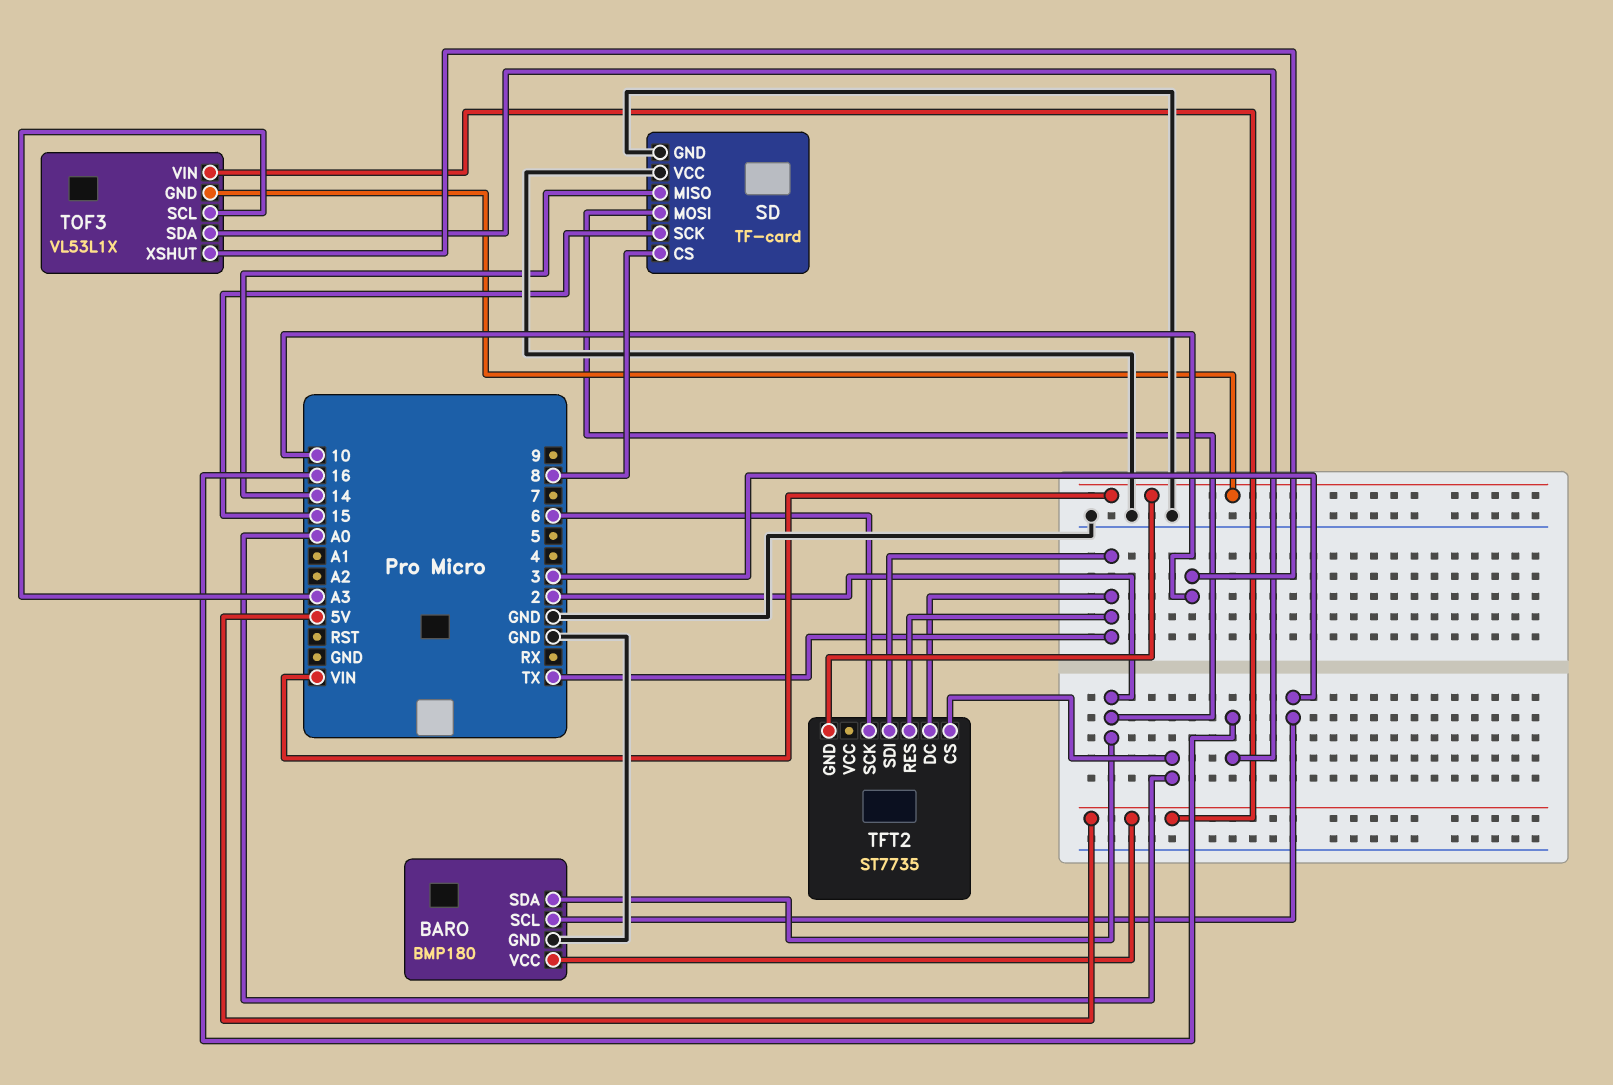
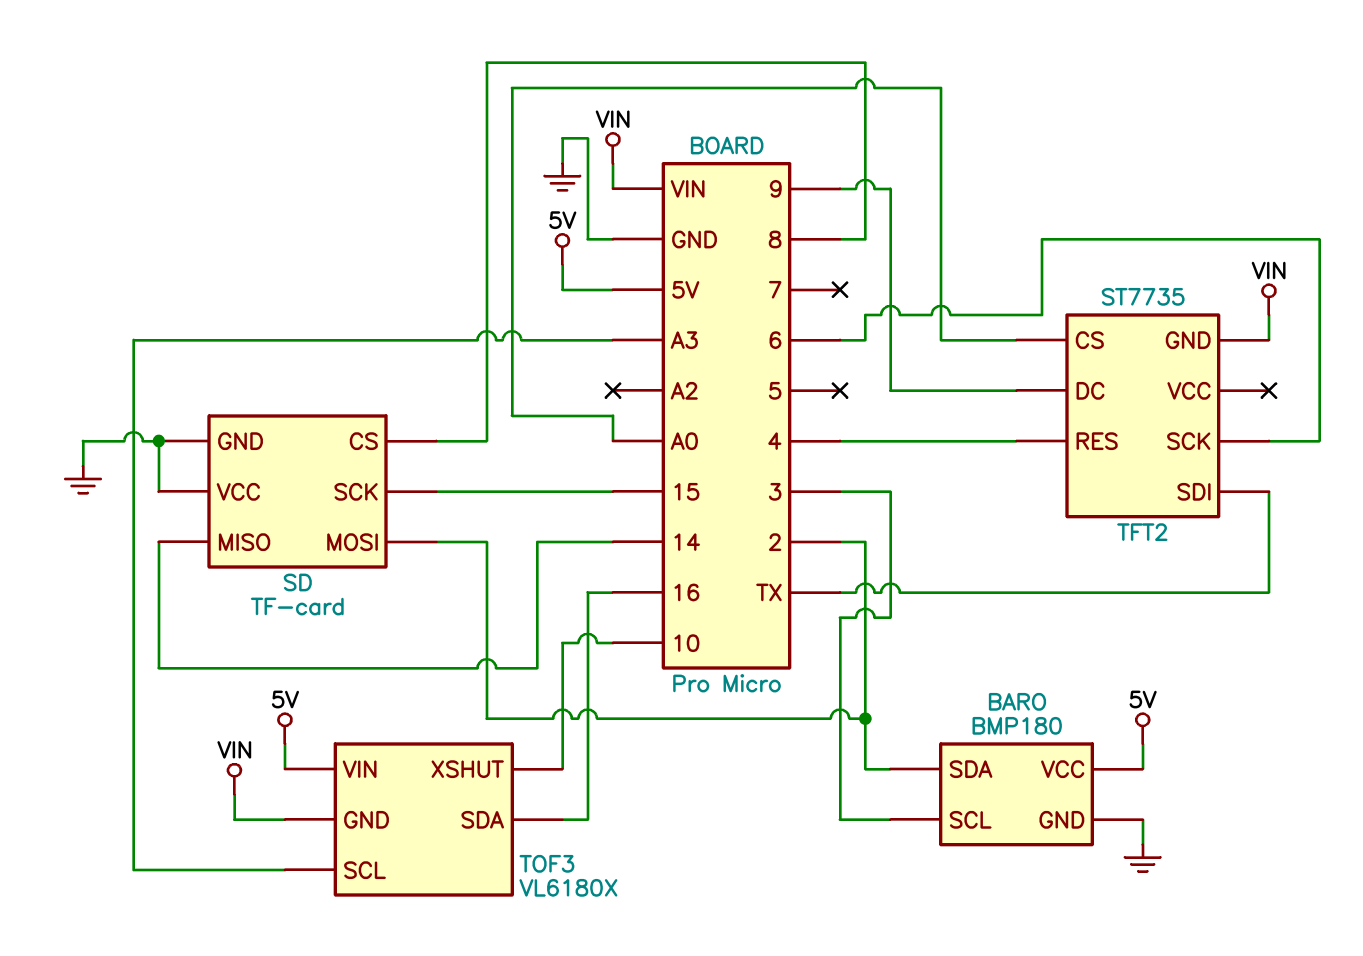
TFT2 pin DC: TX -> 9
TFT2 pin RES: TX -> 4
TOF3: VL53L1X -> VL6180X

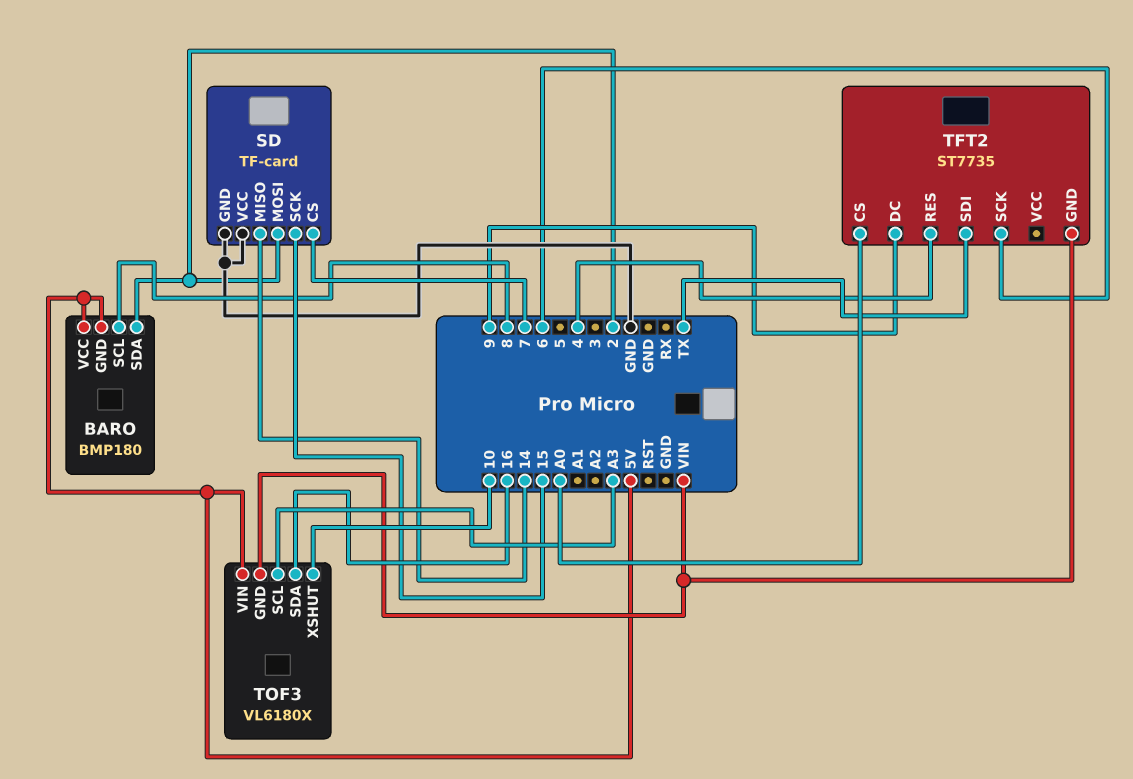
BARO pin GND: GND -> 5V
BARO pin SCL: 3 -> 8
SD pin CS: 8 -> 7

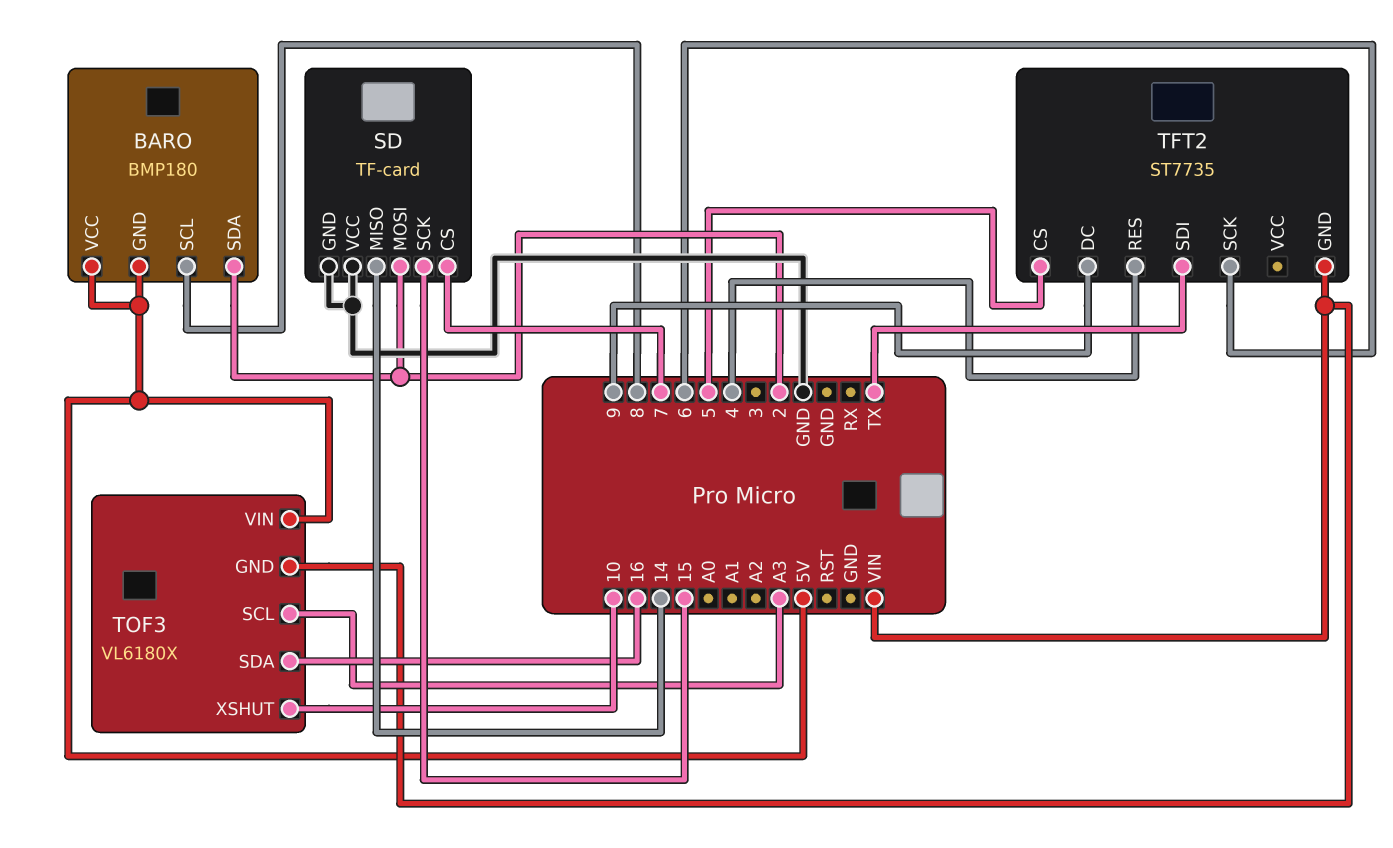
TFT2 pin CS: A0 -> 5

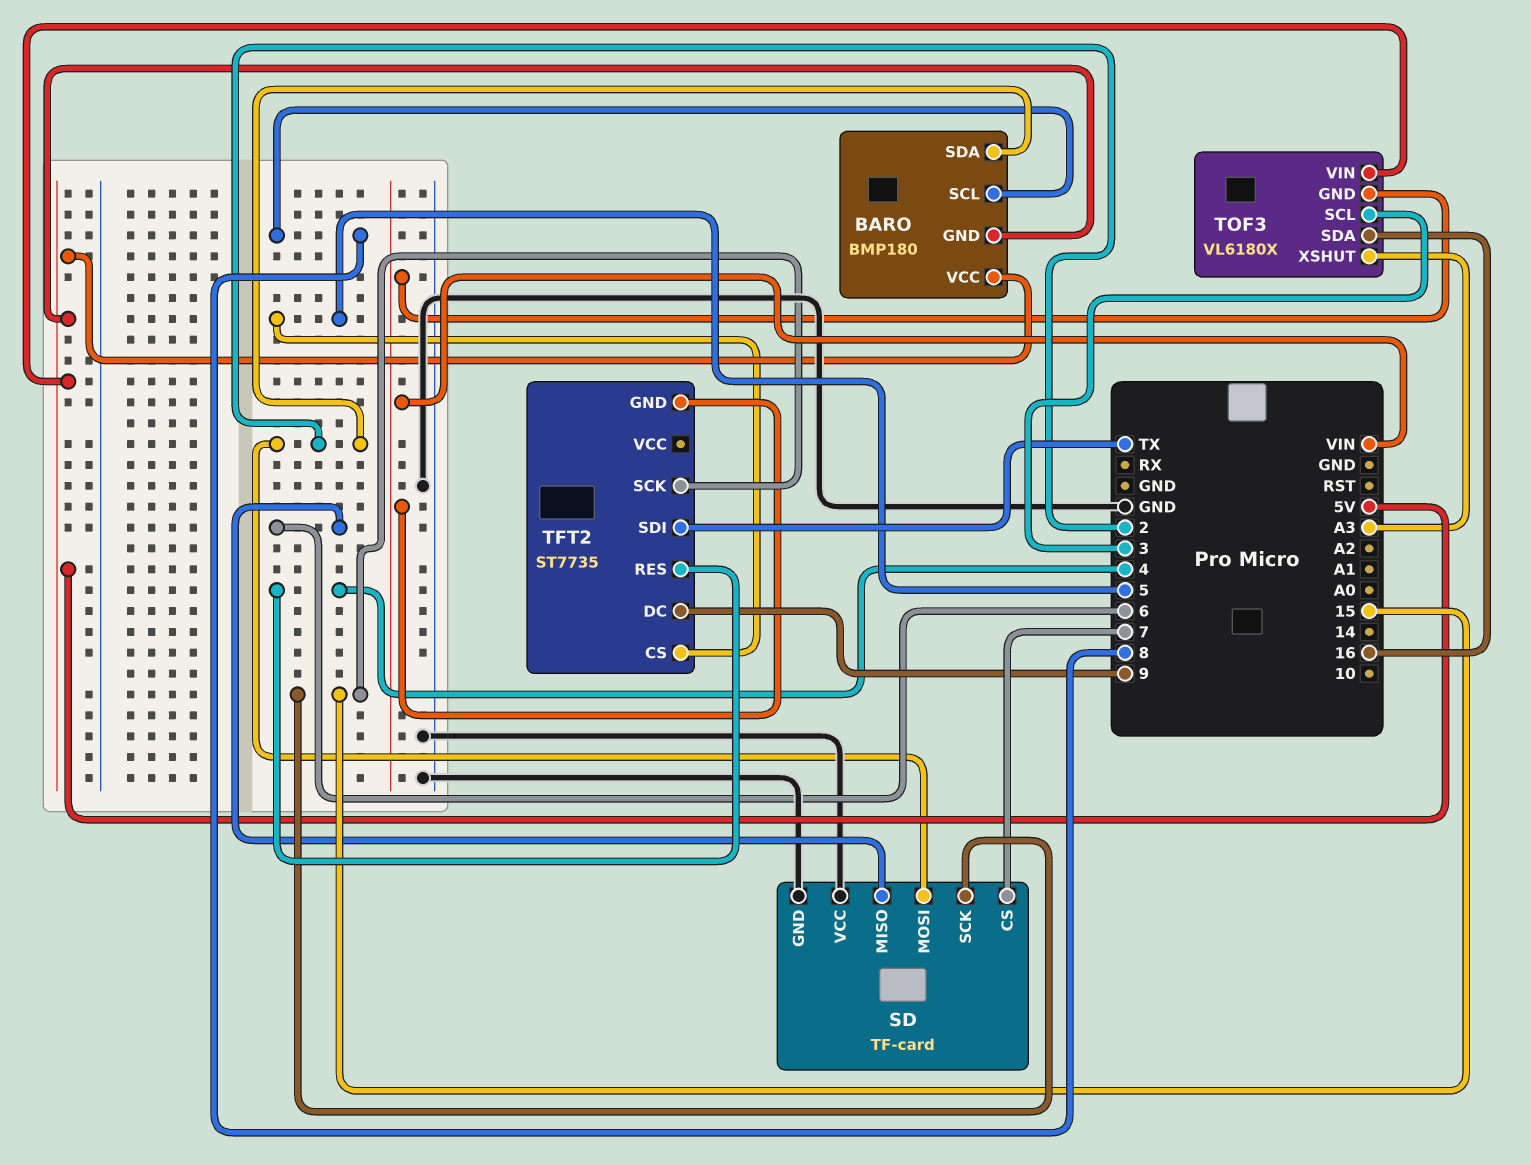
SD pin MISO: 14 -> 6
TFT2 pin SCK: 6 -> 15
TOF3 pin SCL: A3 -> 3
TOF3 pin XSHUT: 10 -> A3

